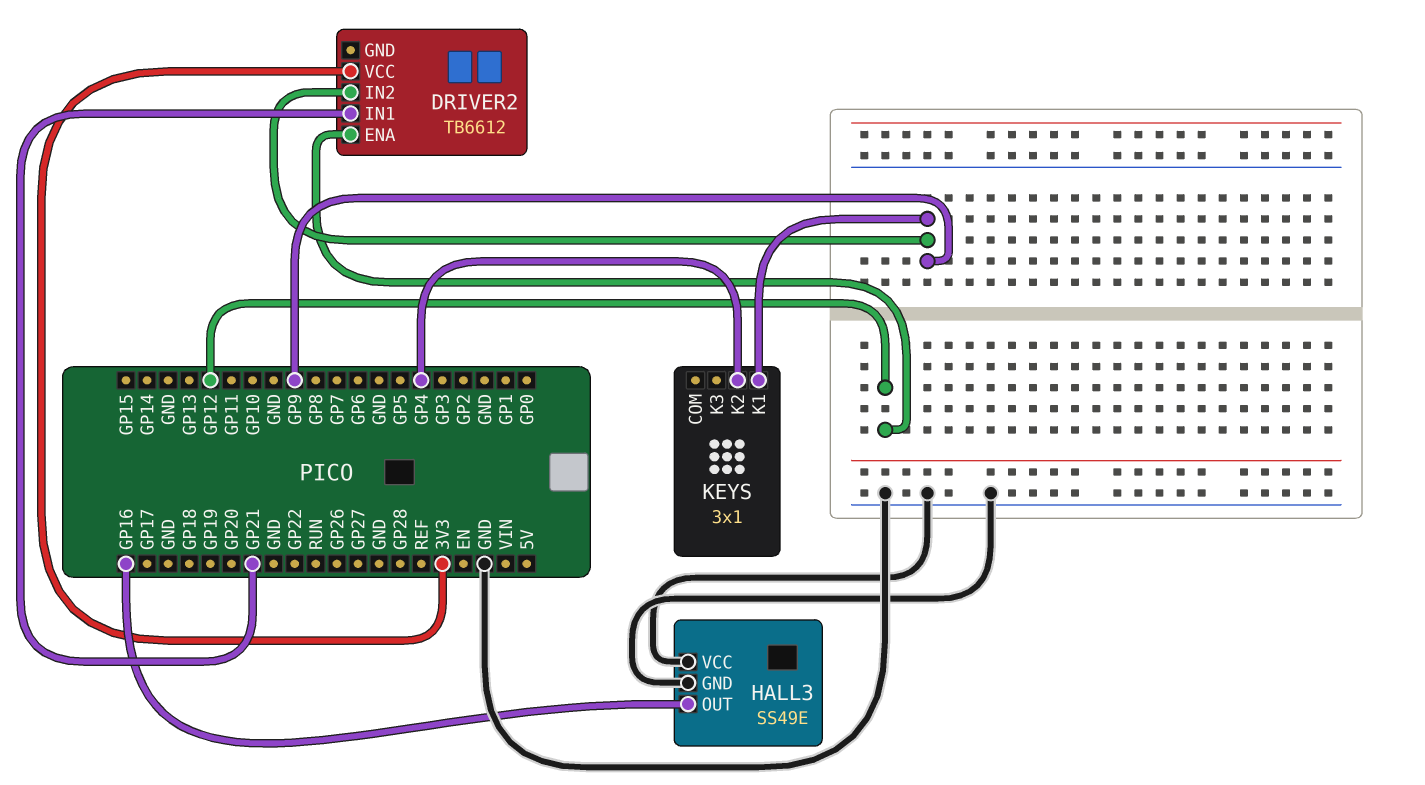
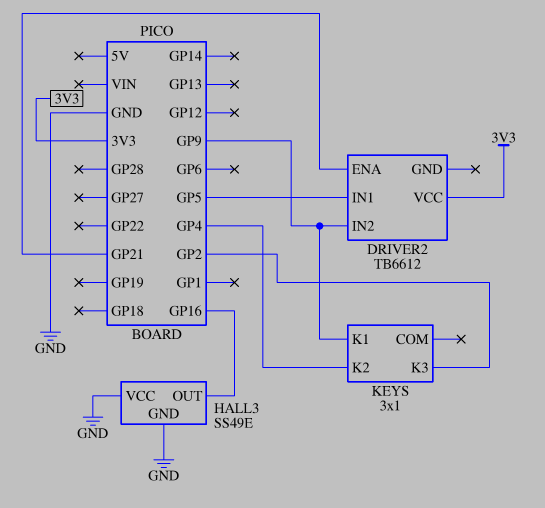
DRIVER2 pin ENA: GP12 -> GP21
DRIVER2 pin IN1: GP21 -> GP5
KEYS pin K3: none -> GP2

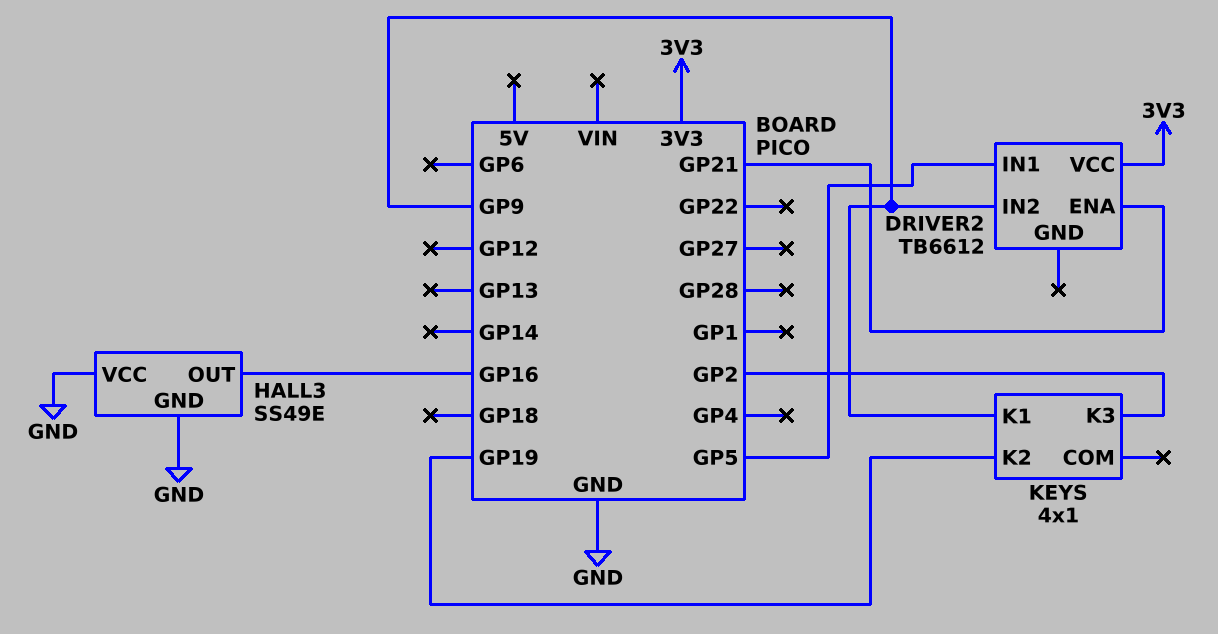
KEYS: 3x1 -> 4x1
KEYS pin K2: GP4 -> GP19

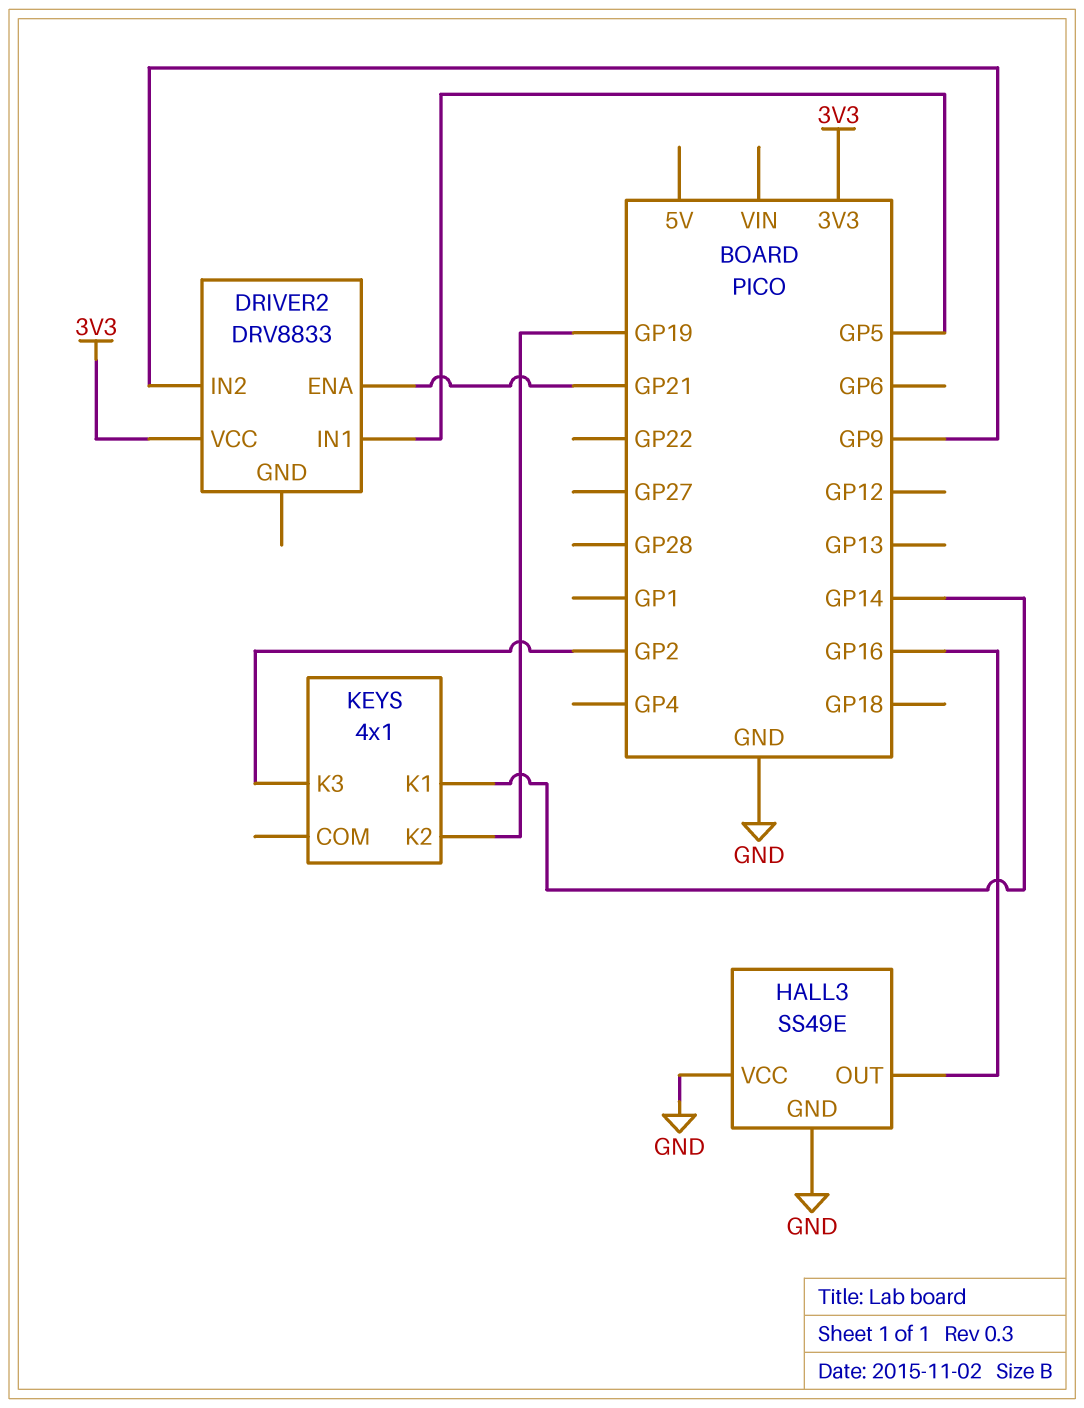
DRIVER2: TB6612 -> DRV8833
KEYS pin K1: GP9 -> GP14

